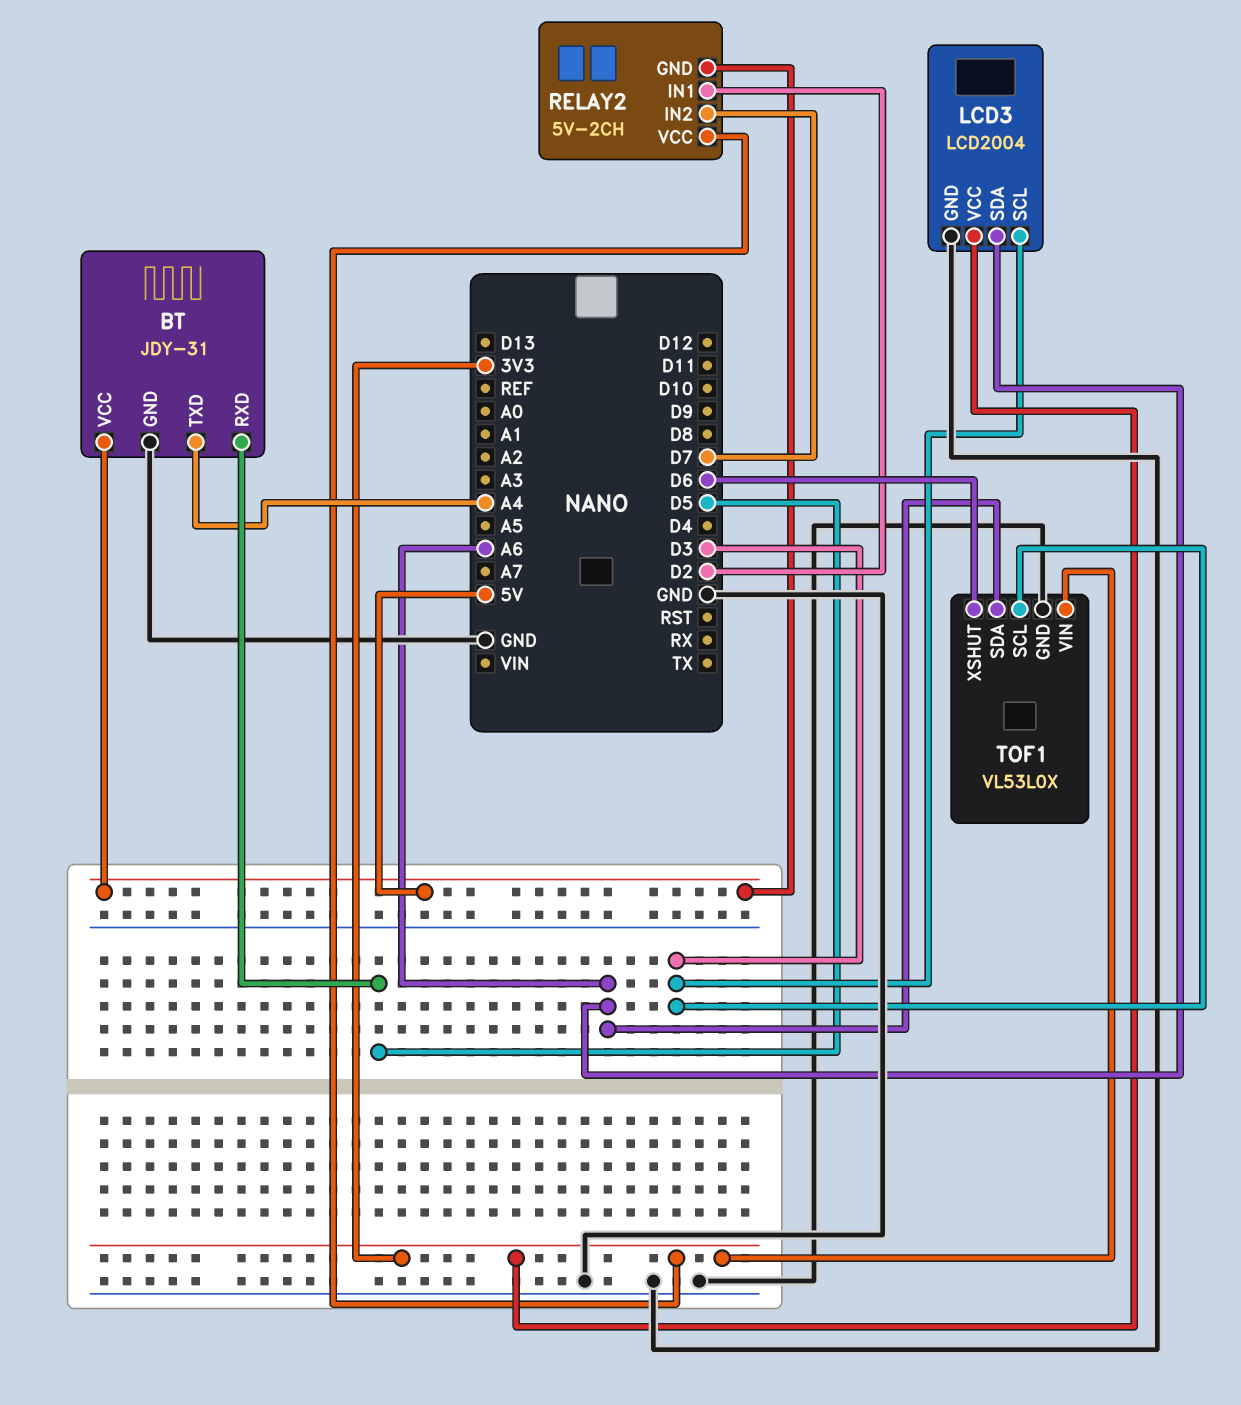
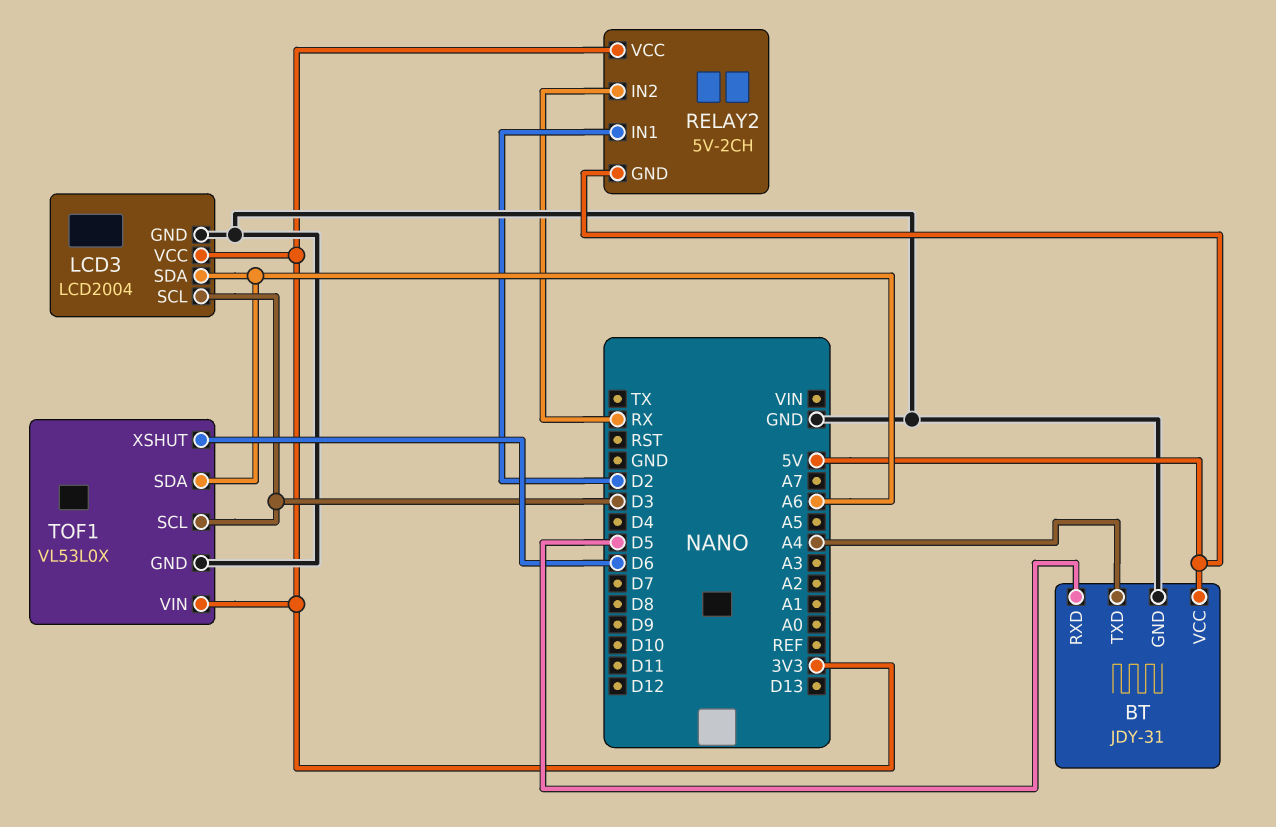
RELAY2 pin IN2: D7 -> RX

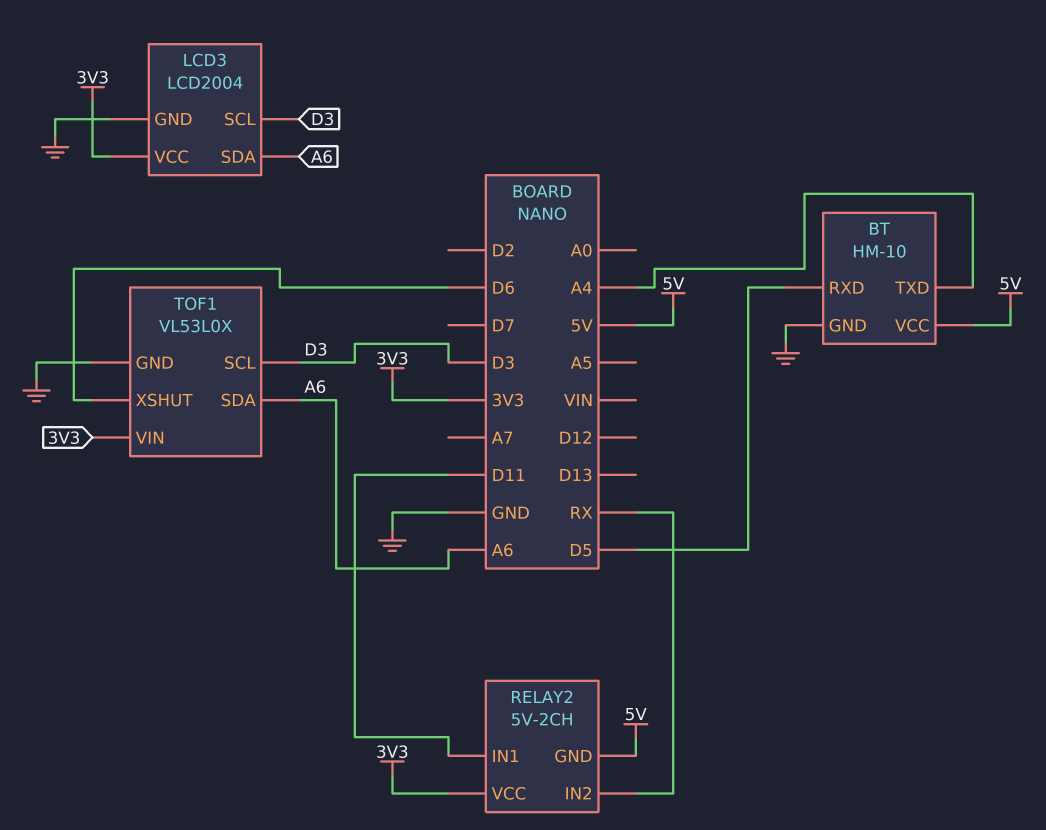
BT: JDY-31 -> HM-10
RELAY2 pin IN1: D2 -> D11

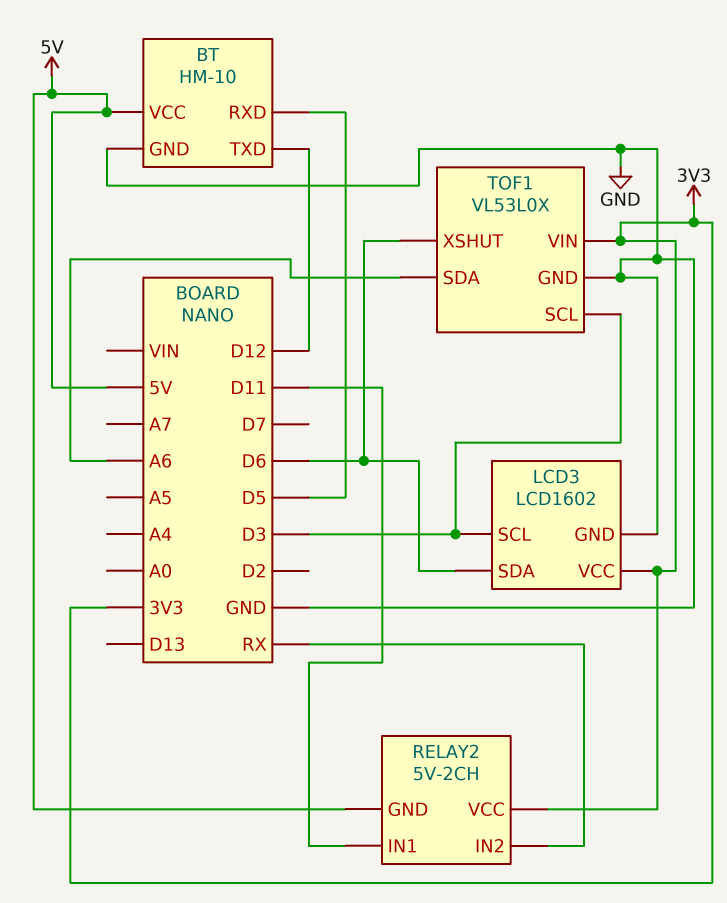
BT pin TXD: A4 -> D12
LCD3: LCD2004 -> LCD1602
LCD3 pin SDA: A6 -> D6

